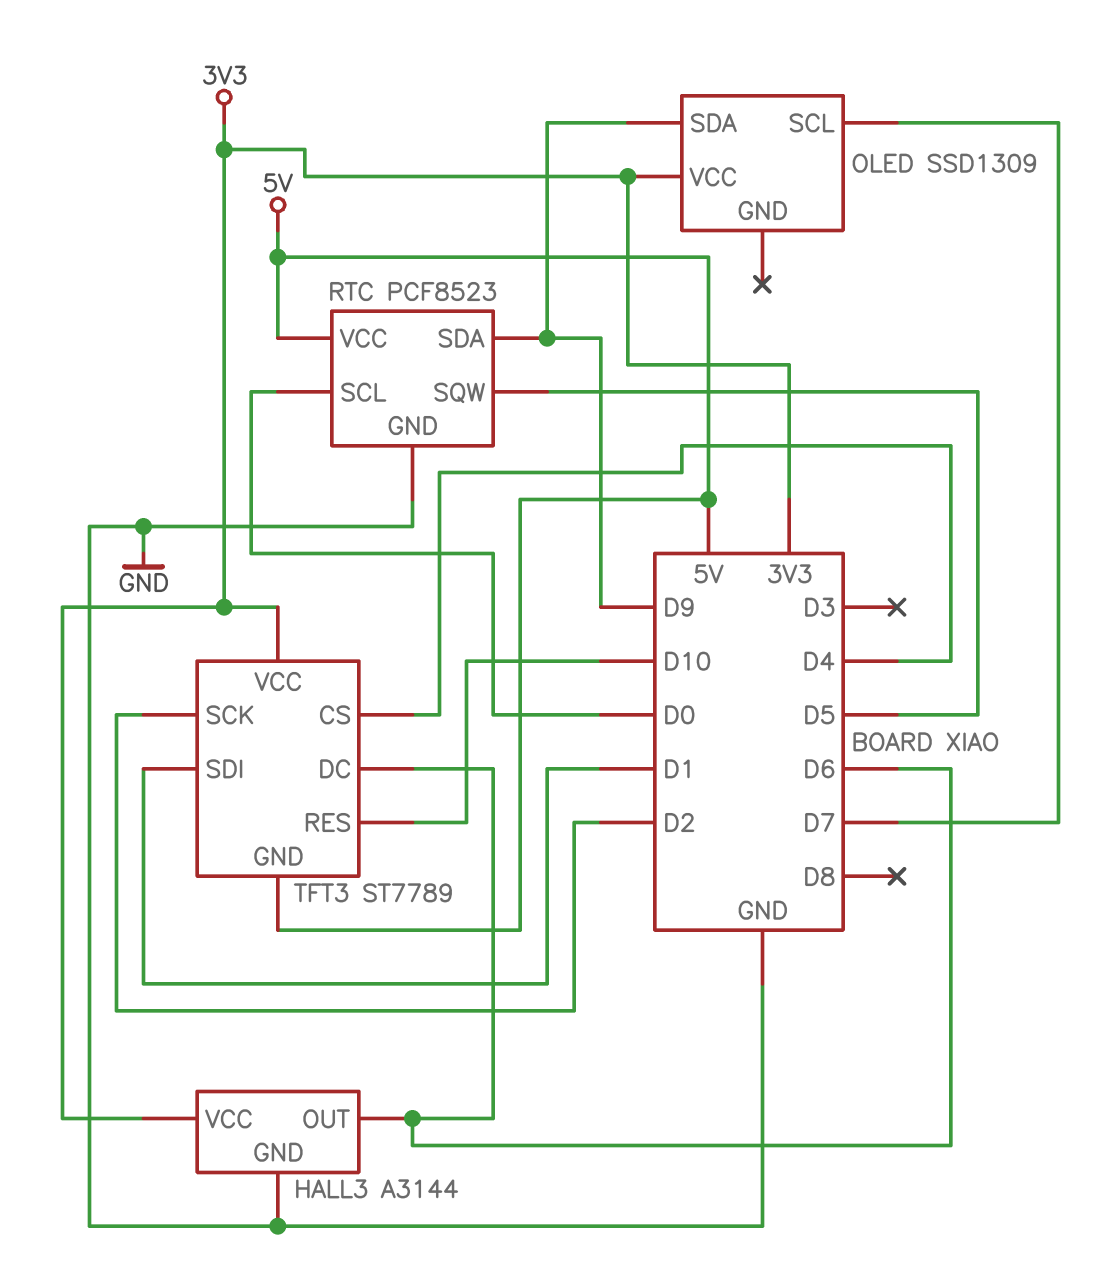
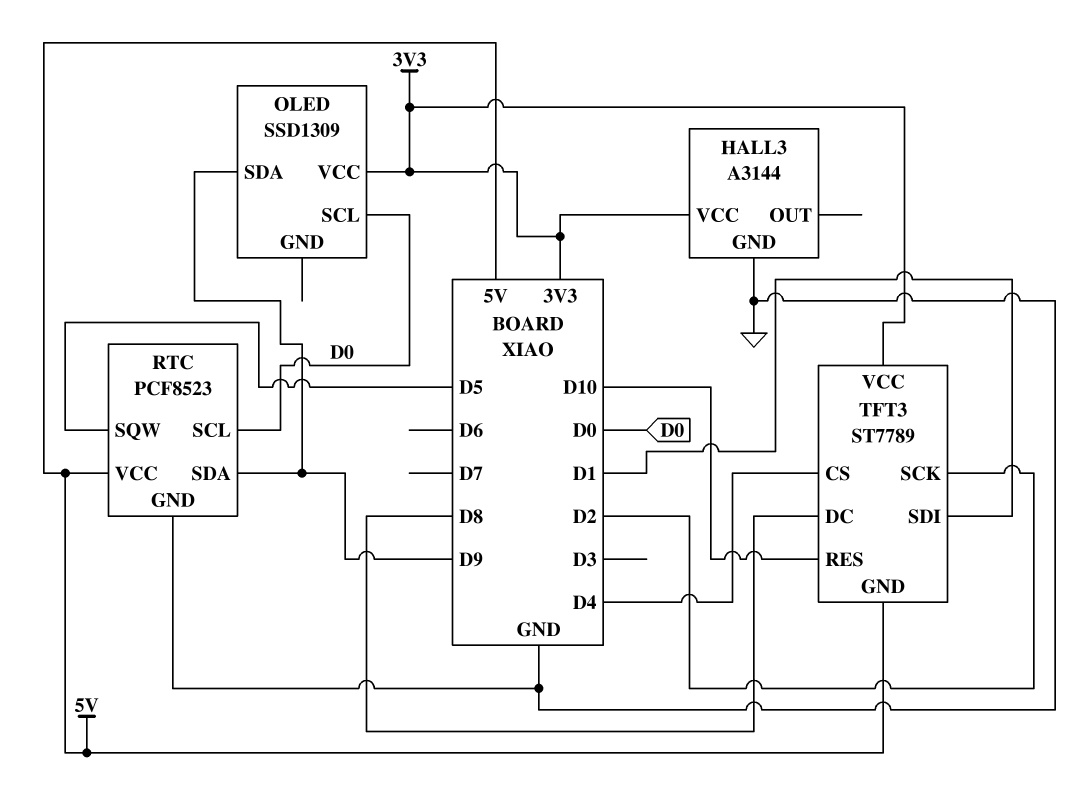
HALL3 pin OUT: D6 -> none
OLED pin SCL: D7 -> D0
TFT3 pin DC: D6 -> D8

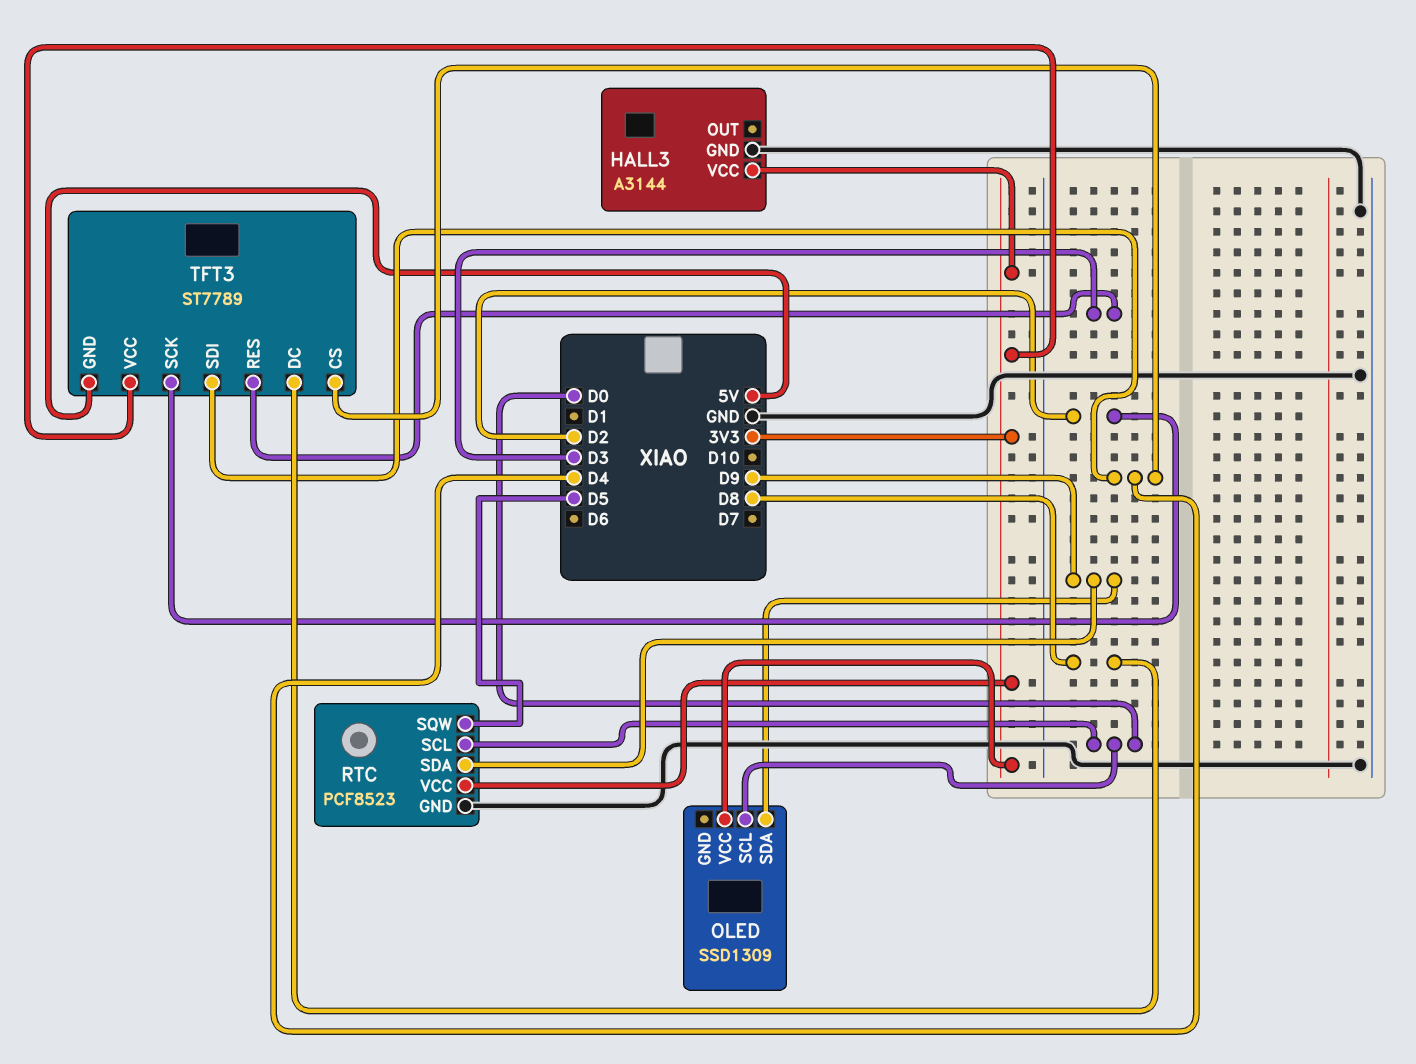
RTC pin VCC: 5V -> 3V3
TFT3 pin RES: D10 -> D3
TFT3 pin SDI: D1 -> D4

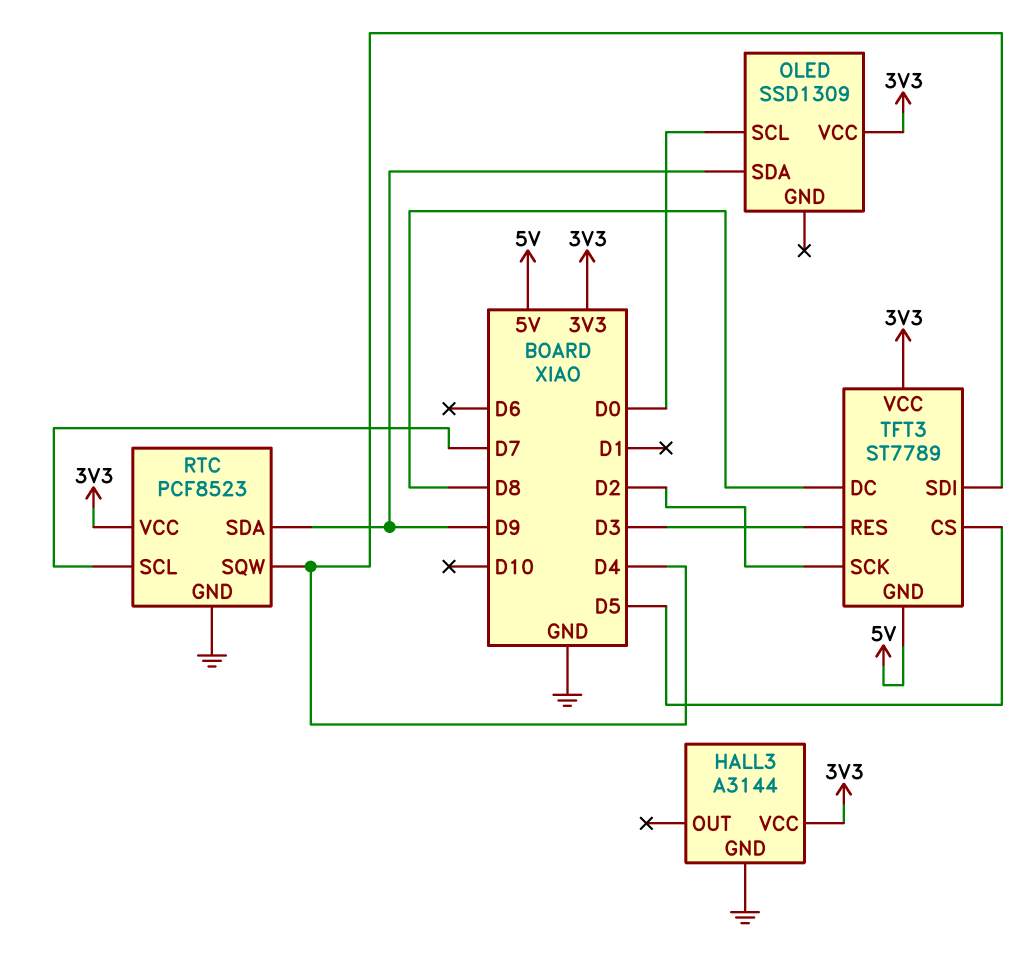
RTC pin SCL: D0 -> D7
RTC pin SQW: D5 -> D4
TFT3 pin CS: D4 -> D5

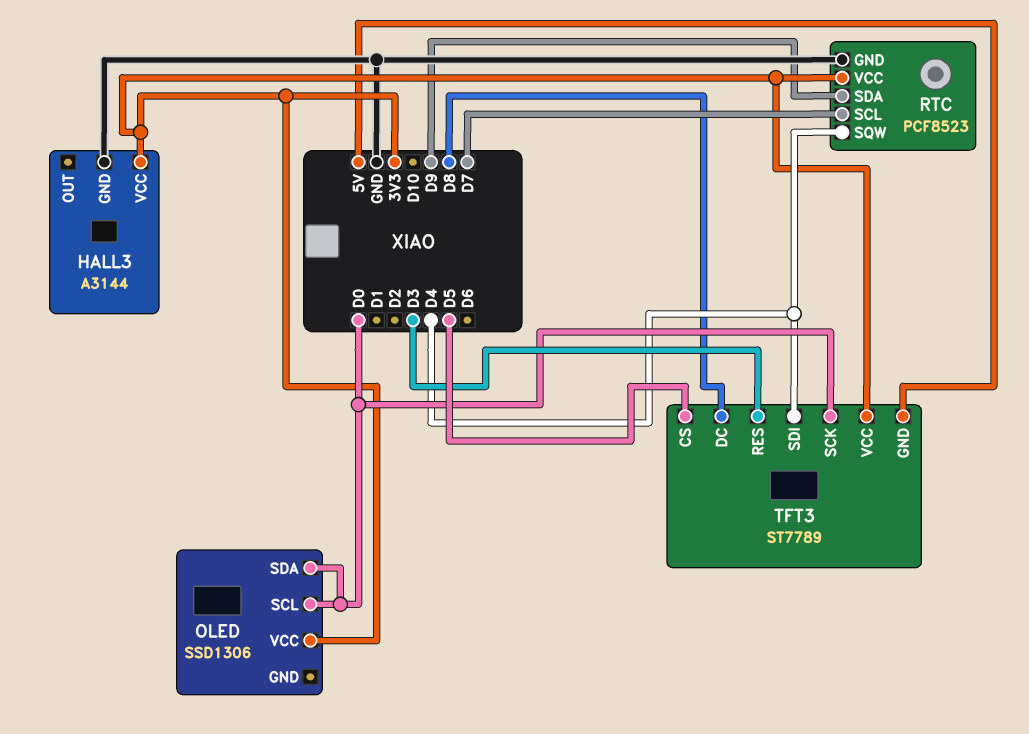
OLED: SSD1309 -> SSD1306
OLED pin SDA: D9 -> D0
TFT3 pin SCK: D2 -> D0

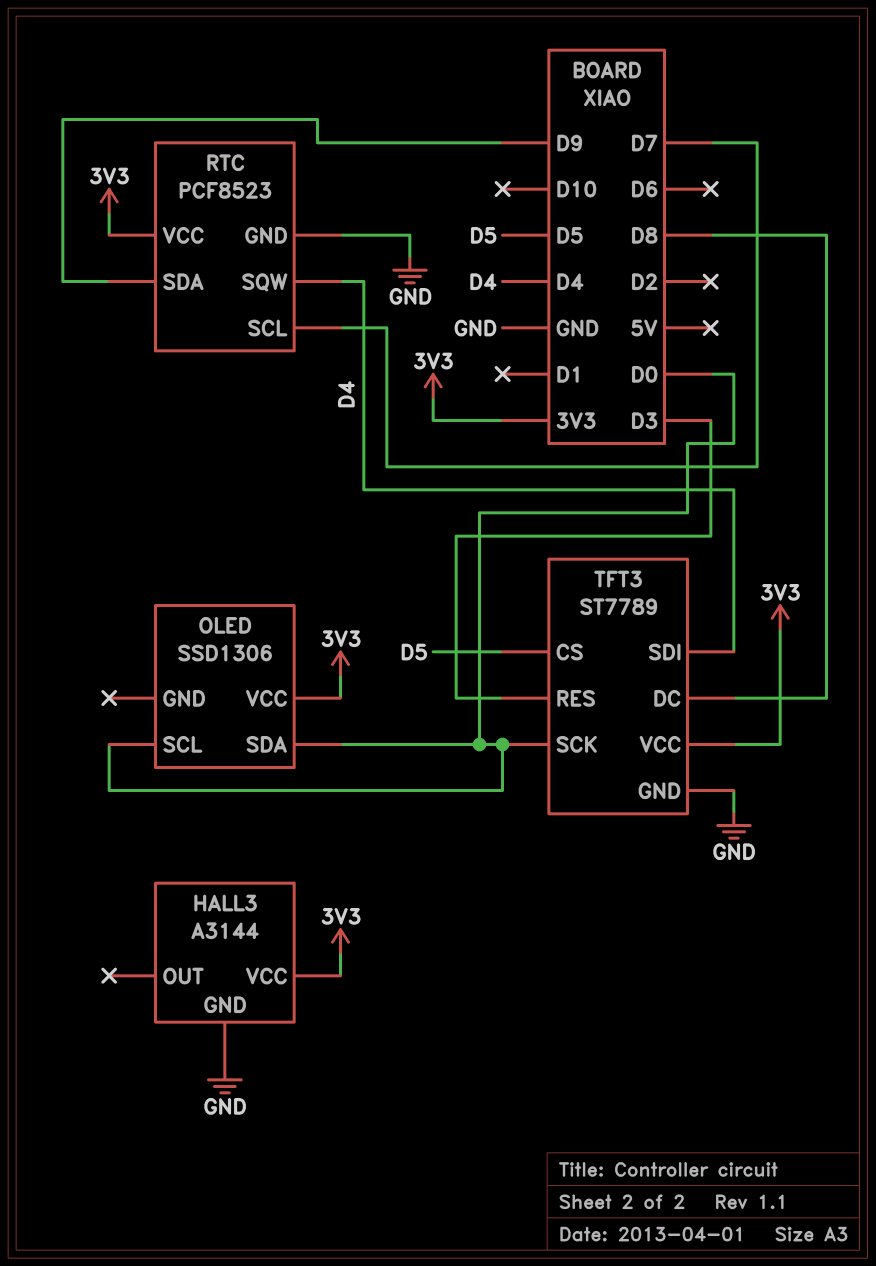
TFT3 pin GND: 5V -> GND

